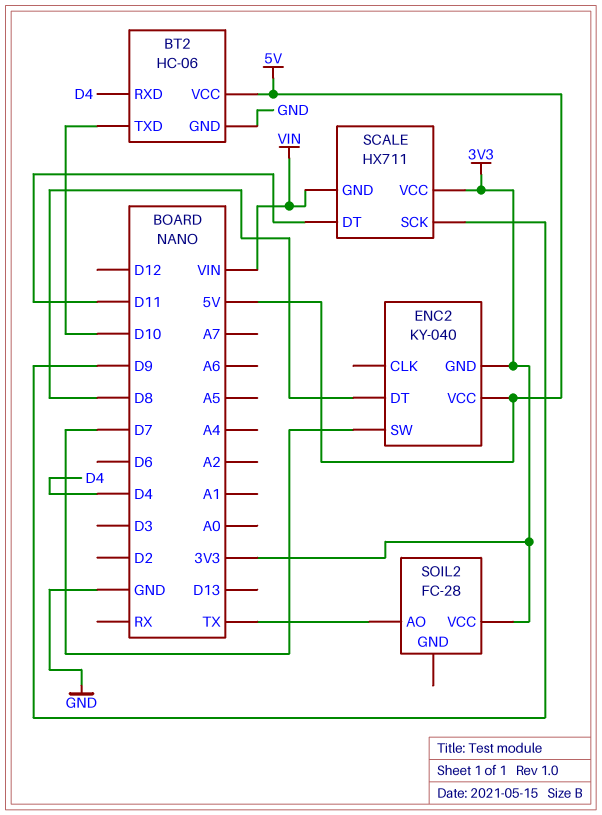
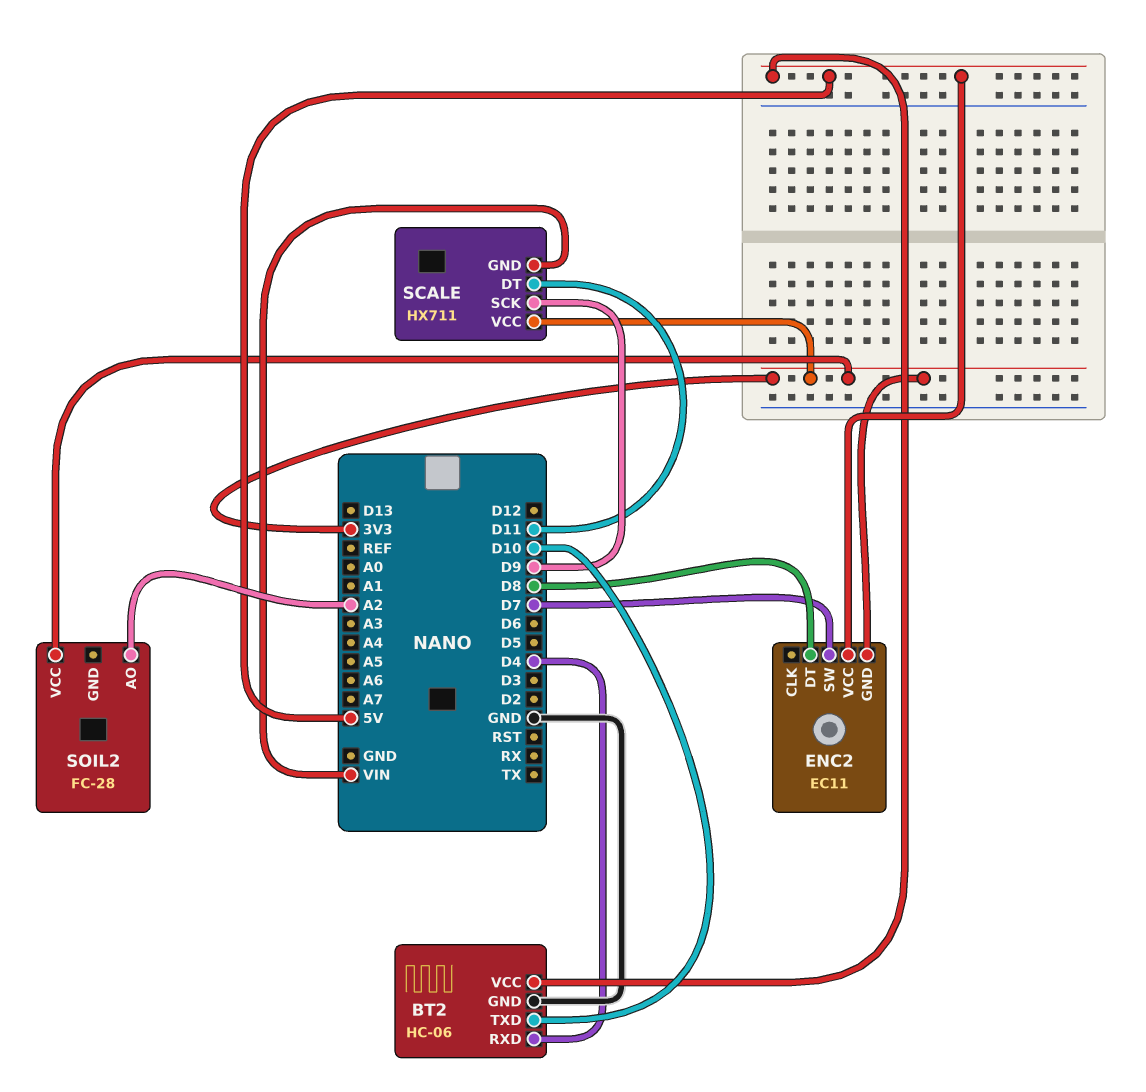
ENC2: KY-040 -> EC11
SOIL2 pin AO: TX -> A2

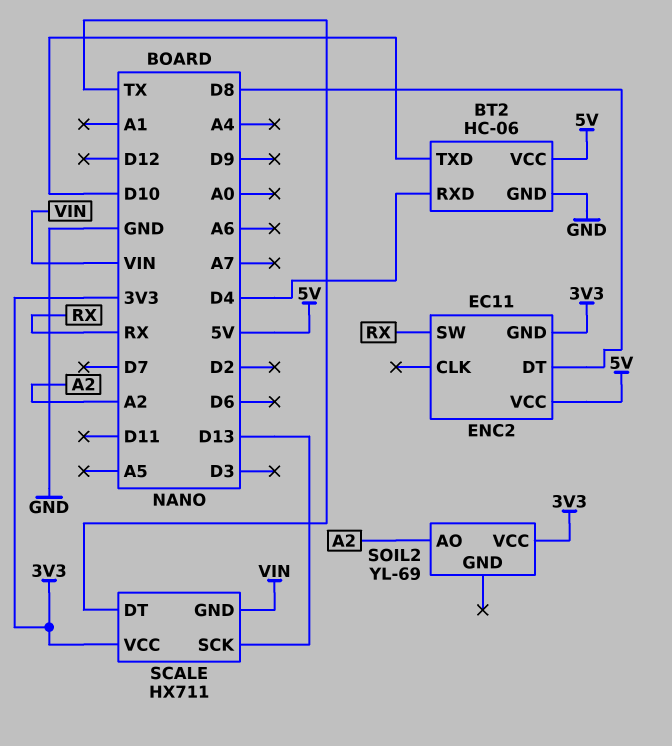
ENC2 pin SW: D7 -> RX
SCALE pin DT: D11 -> TX
SCALE pin SCK: D9 -> D13
SOIL2: FC-28 -> YL-69

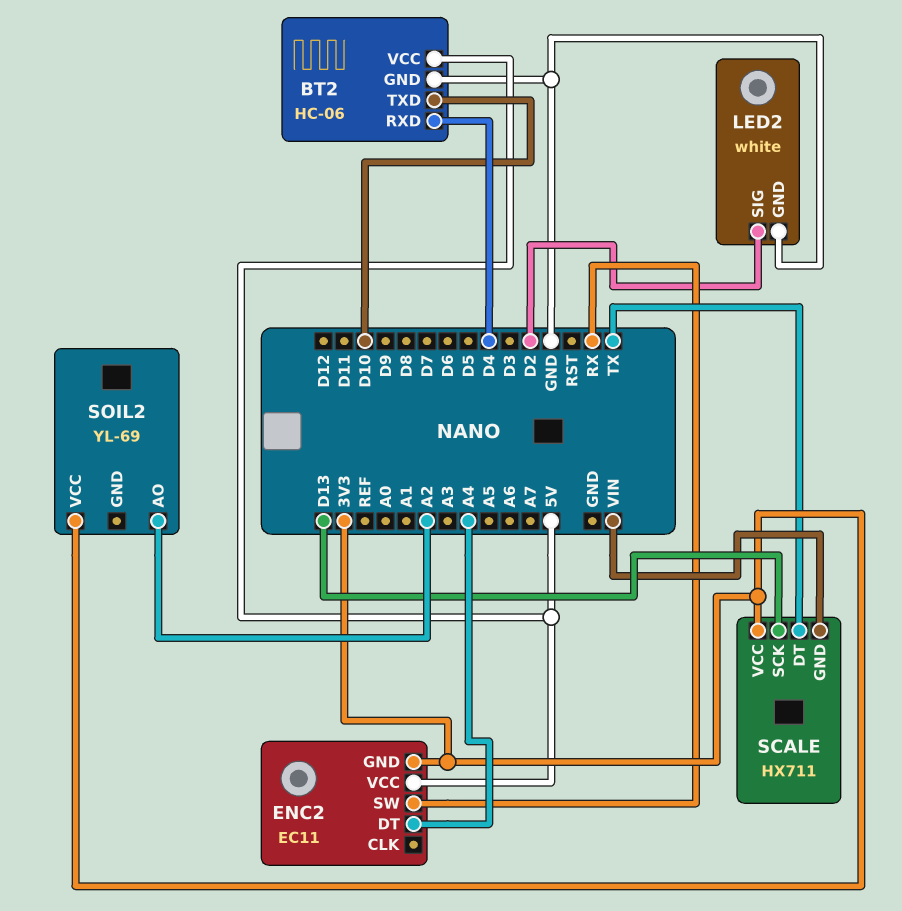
ENC2 pin DT: D8 -> A4
LED2: none -> white
LED2 pin GND: none -> GND
LED2 pin SIG: none -> D2

